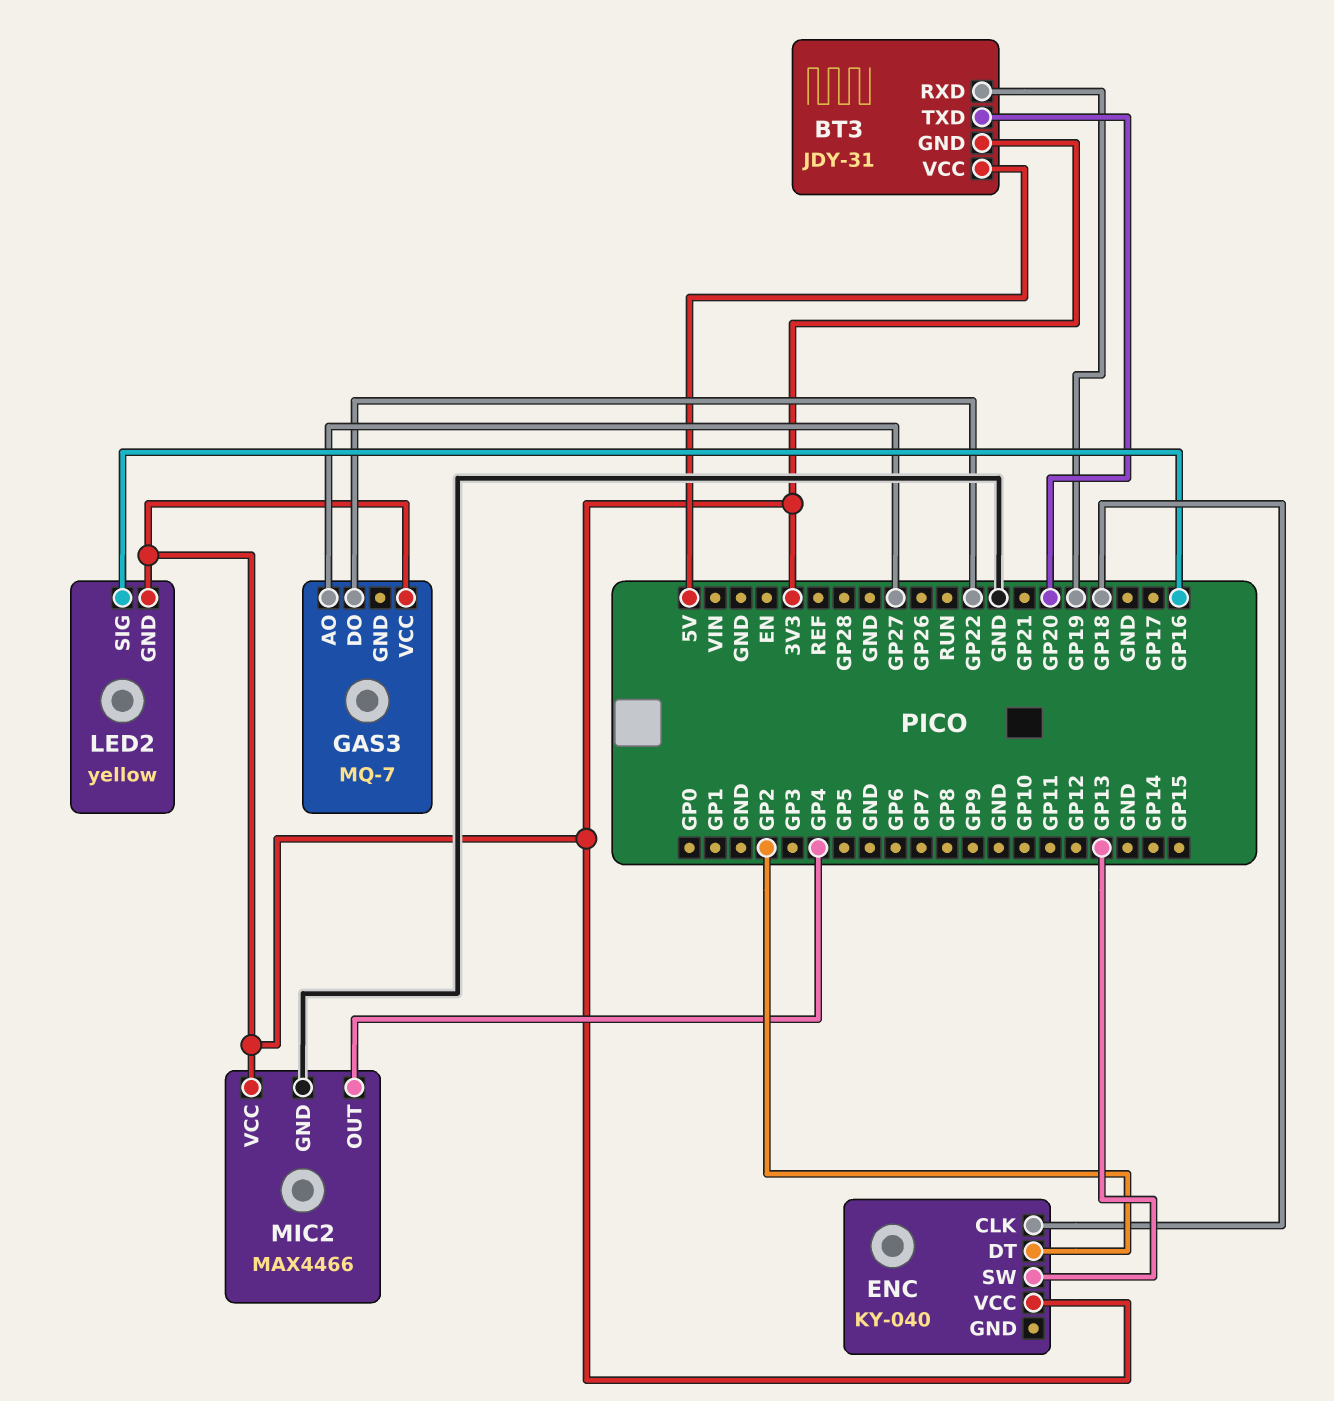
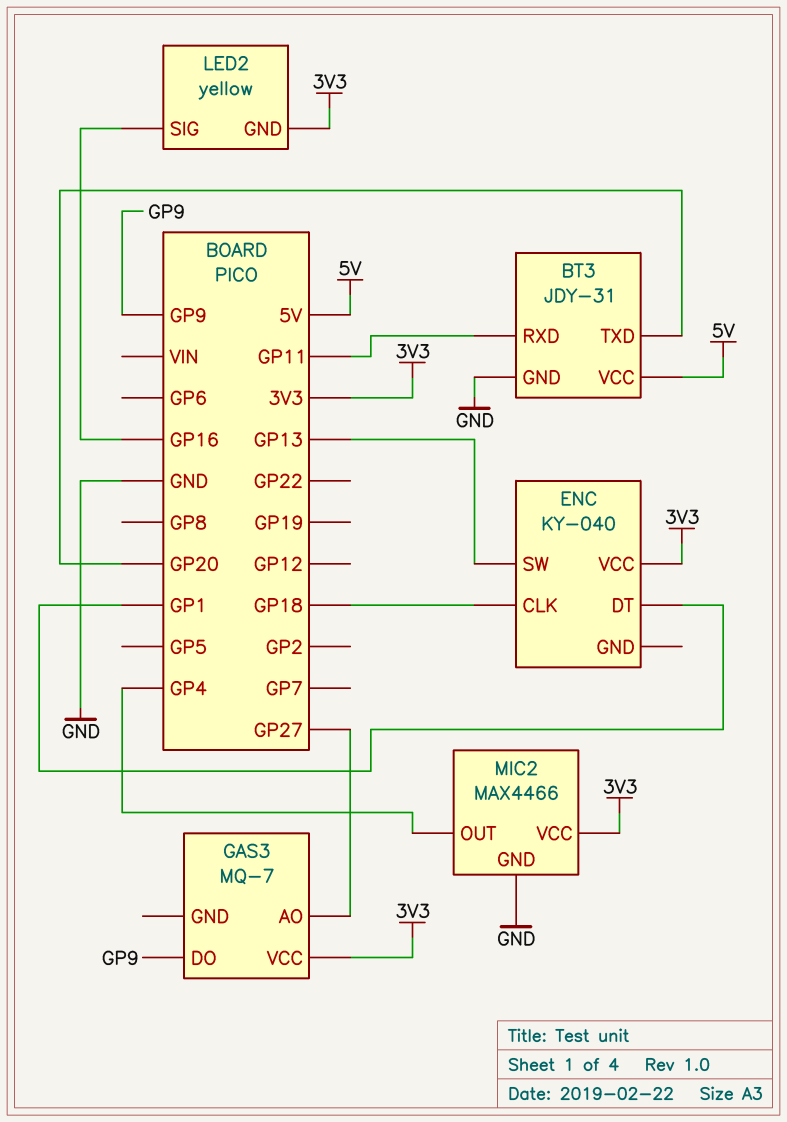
BT3 pin GND: 3V3 -> GND
BT3 pin RXD: GP19 -> GP11
ENC pin DT: GP2 -> GP1
GAS3 pin DO: GP22 -> GP9

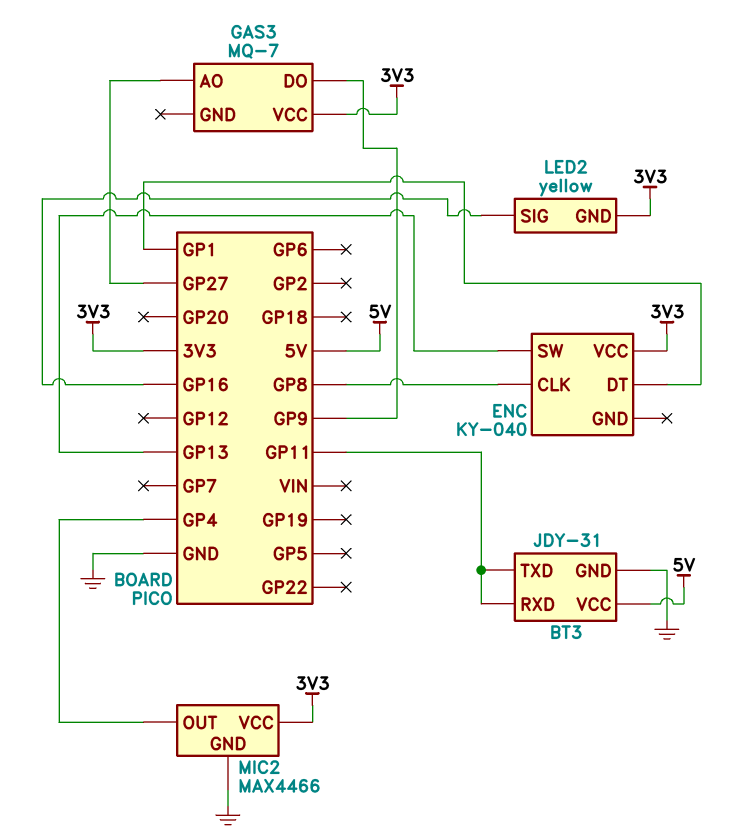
BT3 pin TXD: GP20 -> GP11
ENC pin CLK: GP18 -> GP8

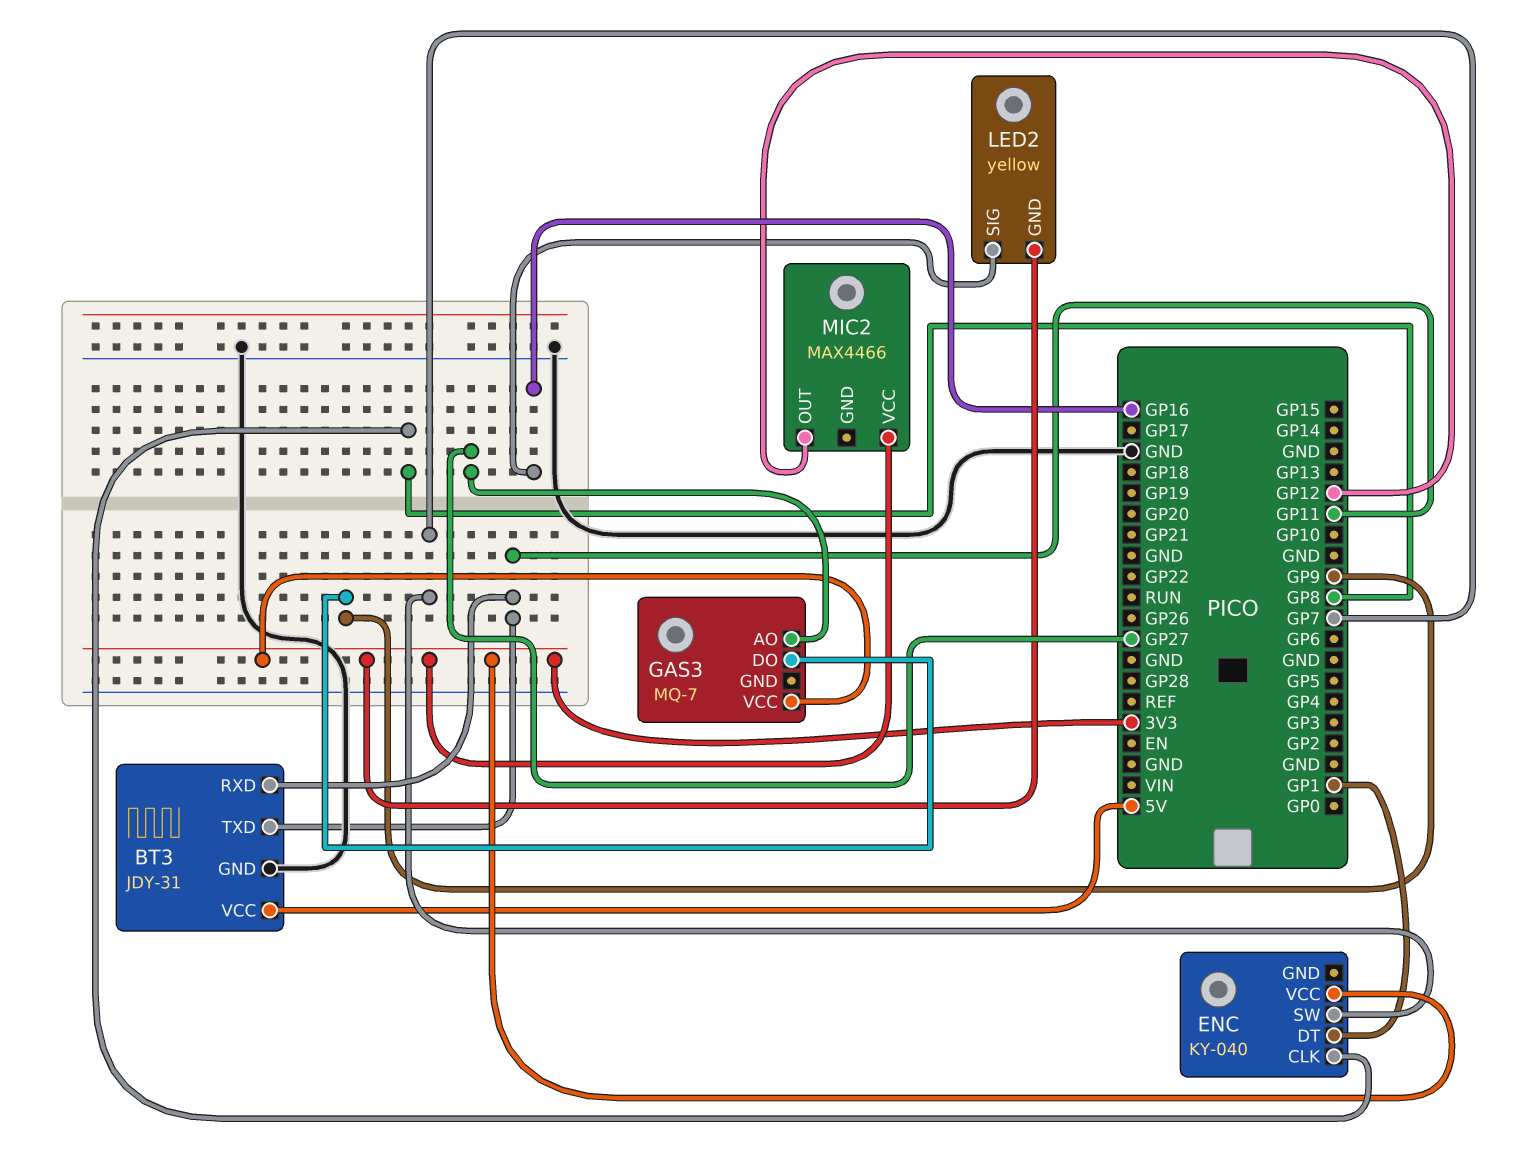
ENC pin SW: GP13 -> GP7
MIC2 pin GND: GND -> none
MIC2 pin OUT: GP4 -> GP12

